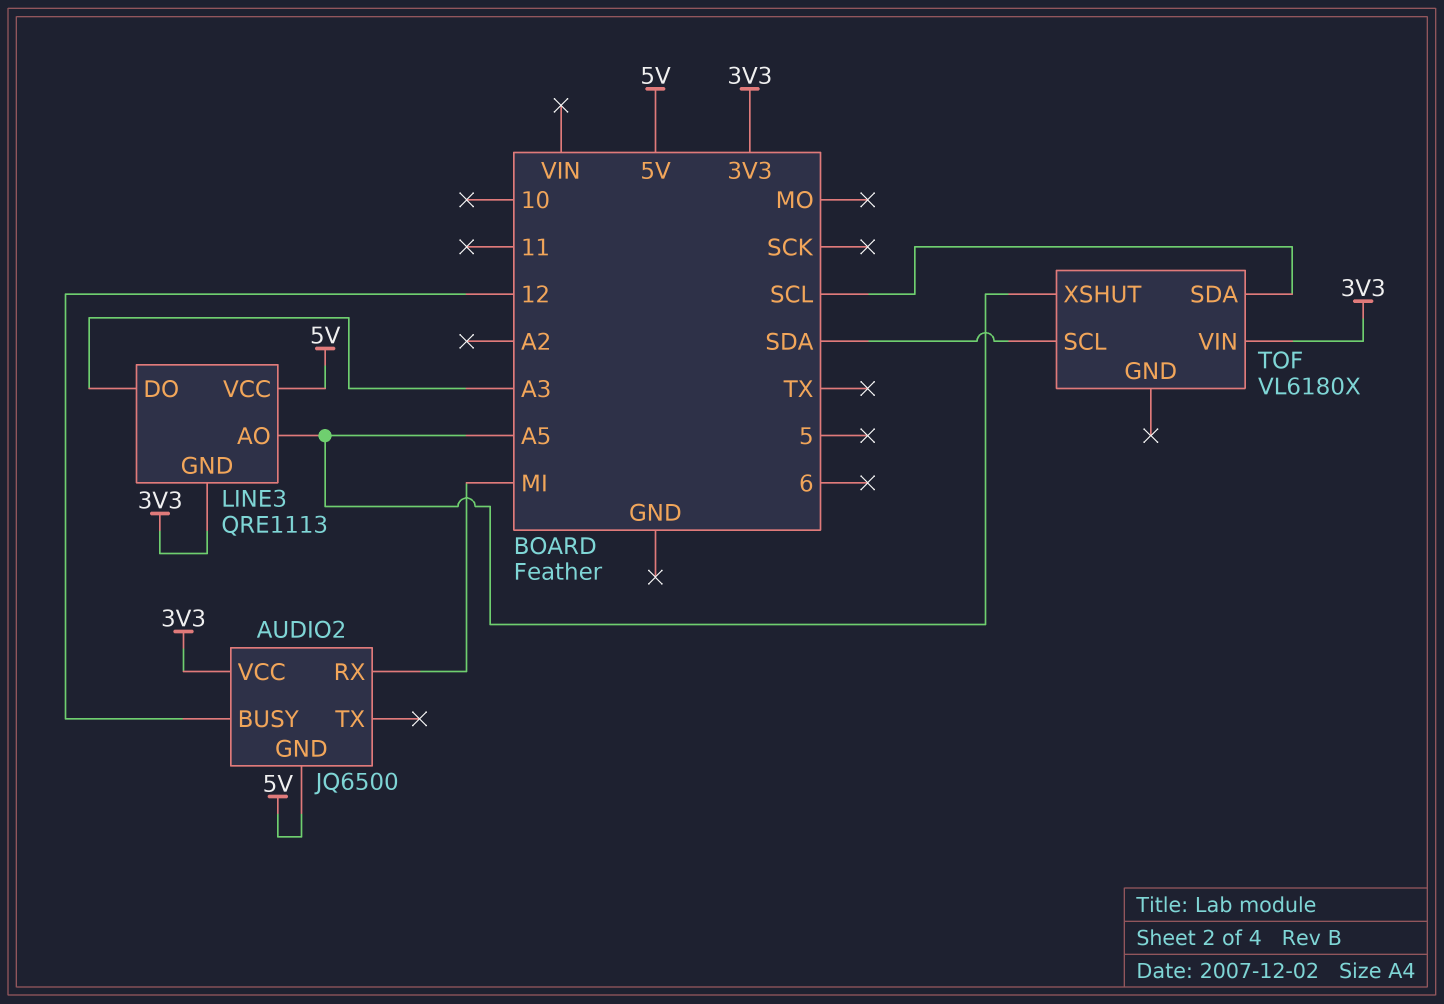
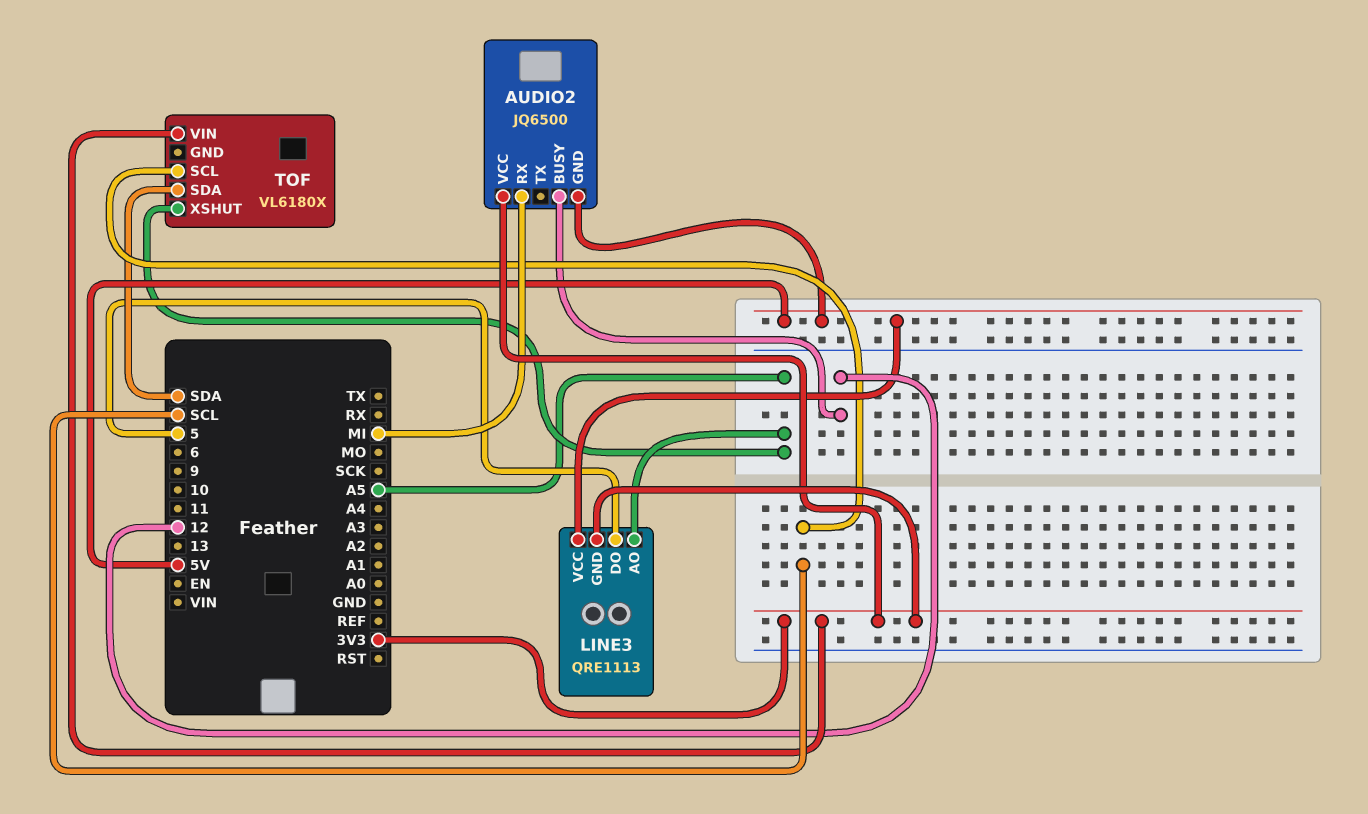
LINE3 pin DO: A3 -> 5
TOF pin SCL: SDA -> SCL
TOF pin SDA: SCL -> SDA

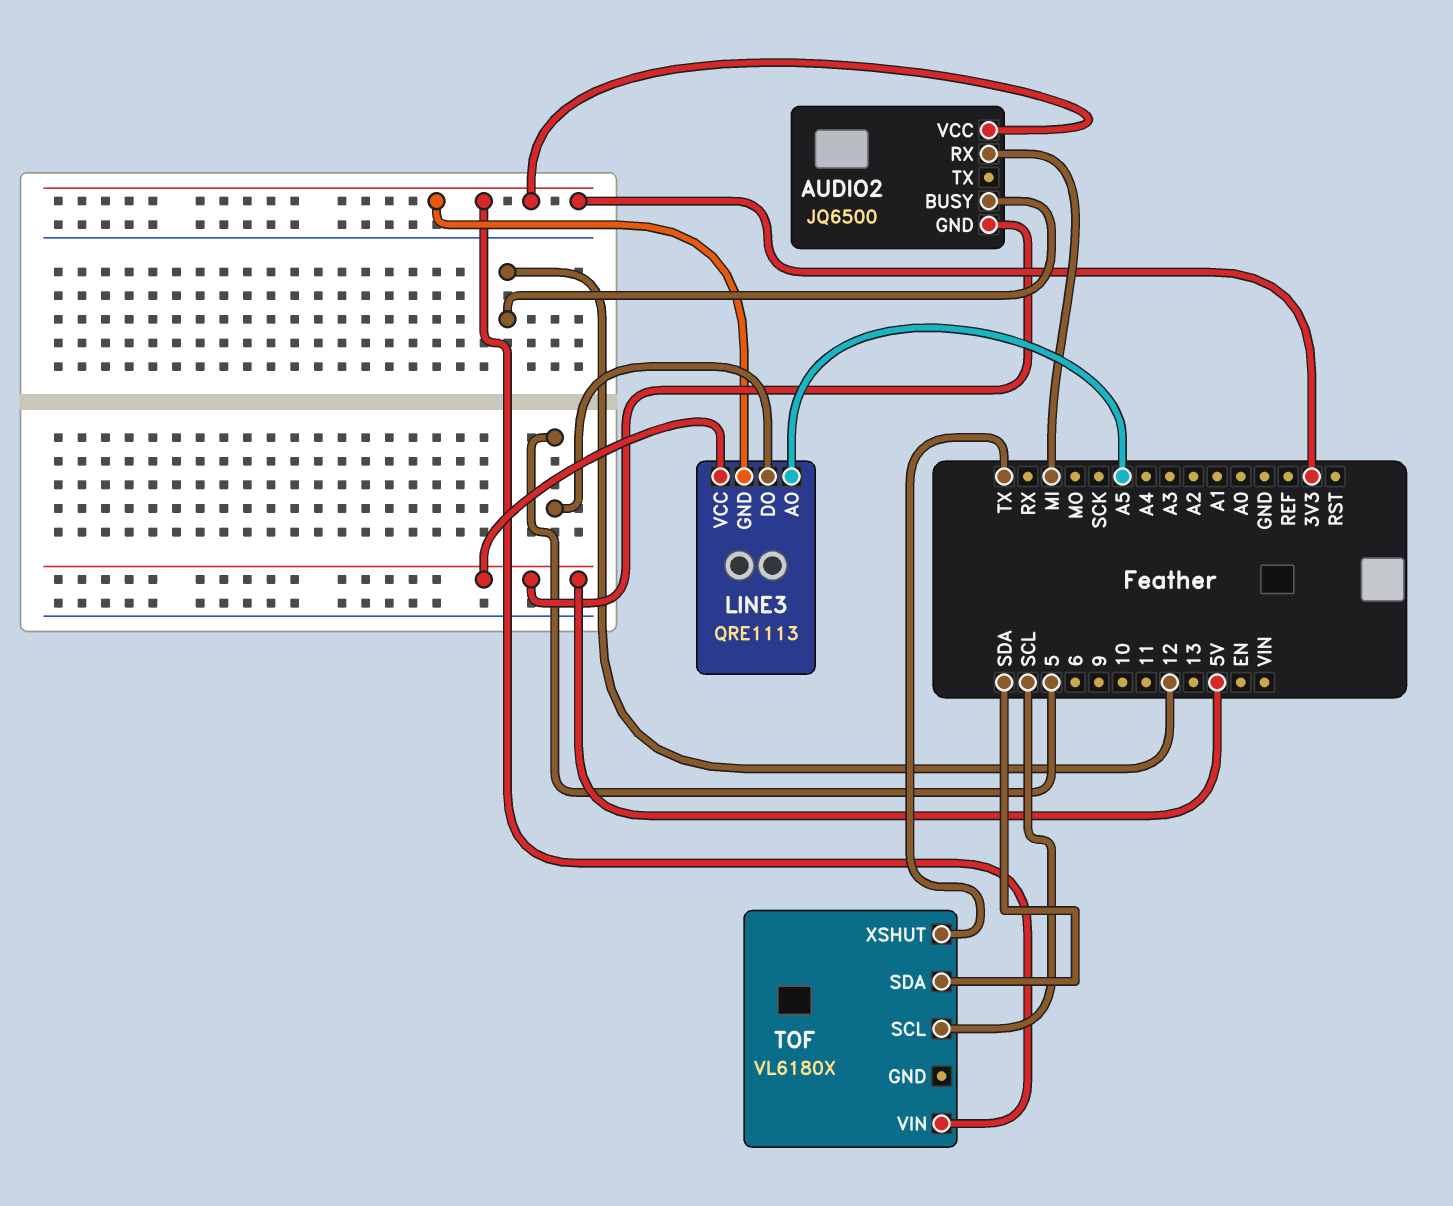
TOF pin XSHUT: A5 -> TX

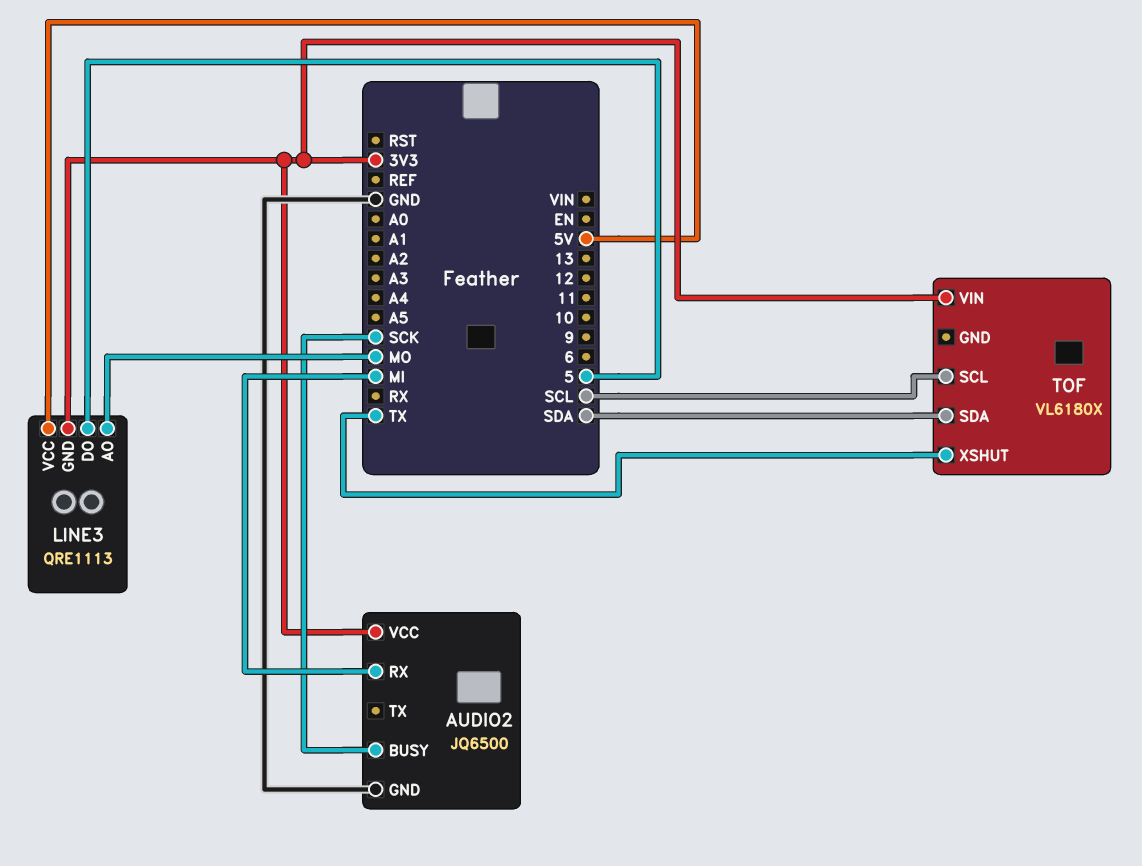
AUDIO2 pin BUSY: 12 -> SCK
AUDIO2 pin GND: 5V -> GND
LINE3 pin AO: A5 -> MO

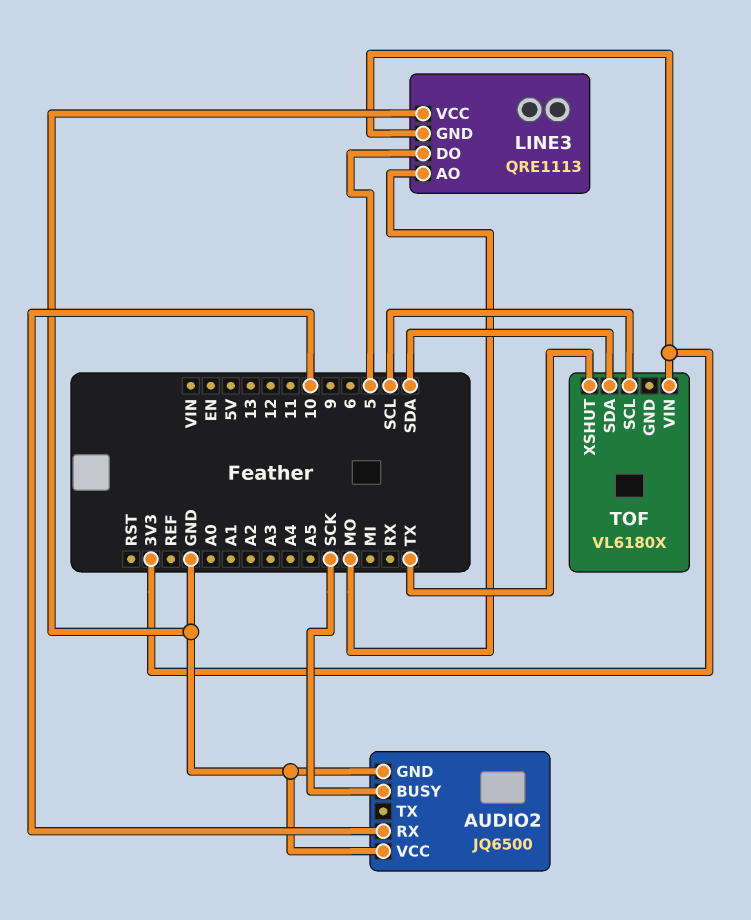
AUDIO2 pin RX: MI -> 10
AUDIO2 pin VCC: 3V3 -> GND
LINE3 pin VCC: 5V -> GND

